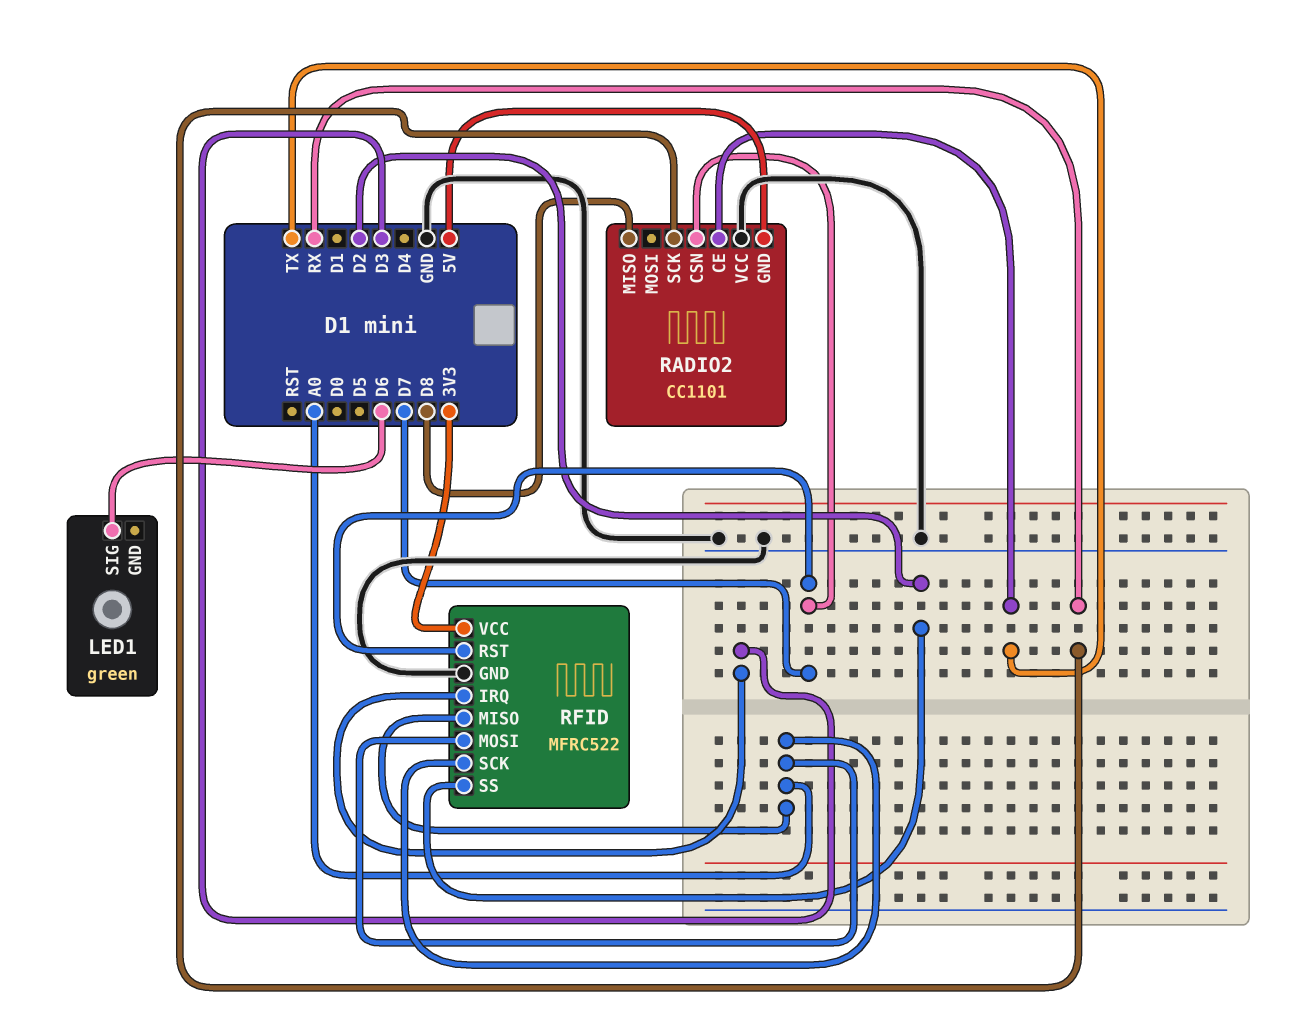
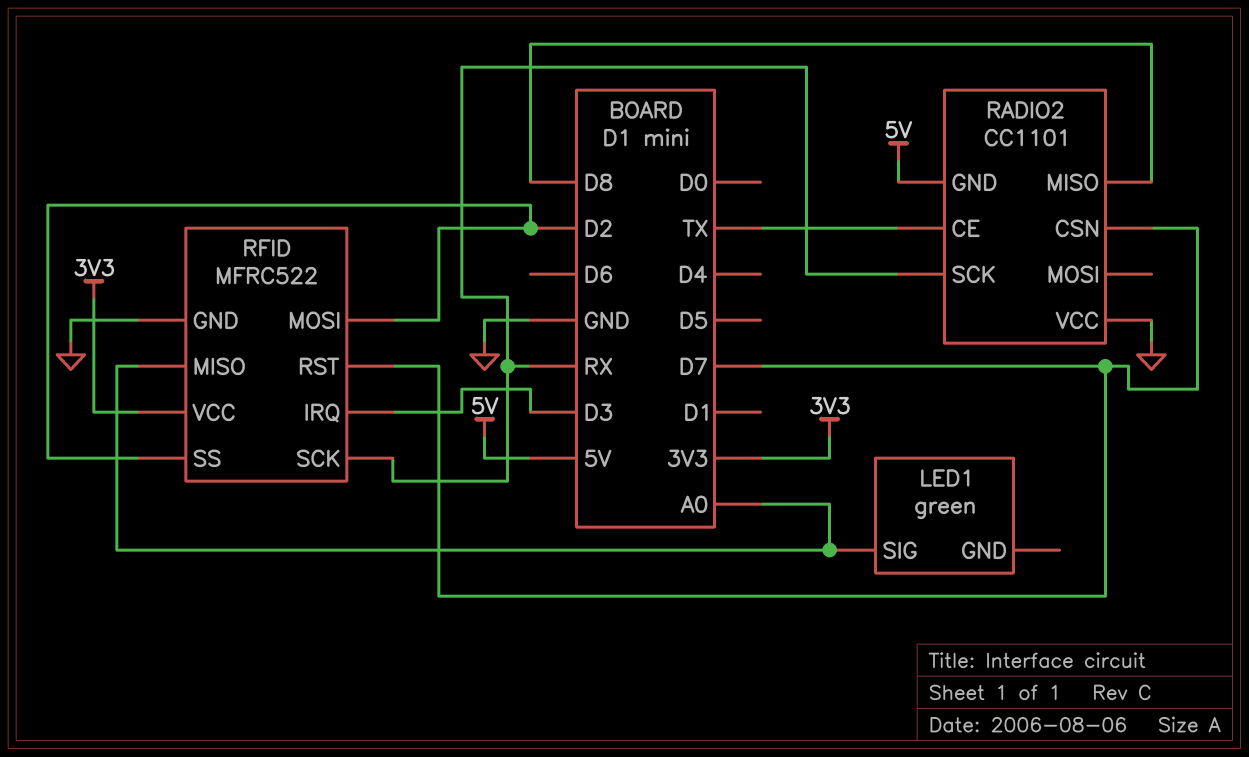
LED1 pin SIG: D6 -> A0
RFID pin MOSI: A0 -> D2
RFID pin SCK: A0 -> RX

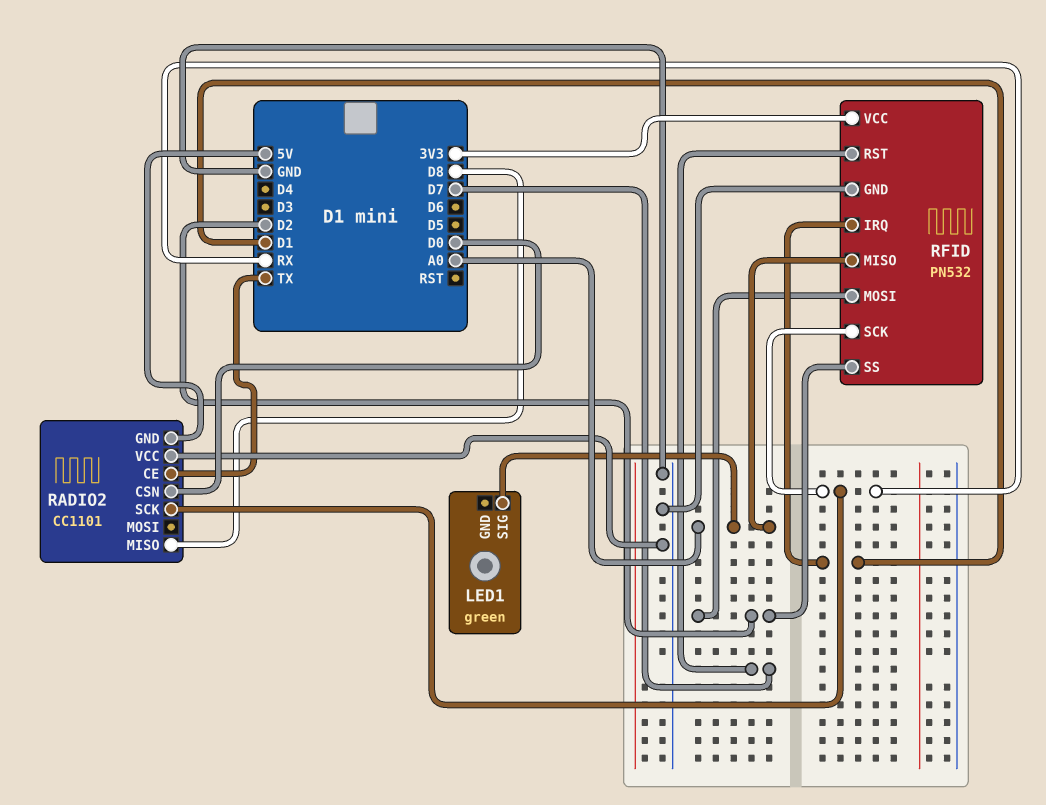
RADIO2 pin CSN: D7 -> D0
RFID: MFRC522 -> PN532
RFID pin IRQ: D3 -> D1

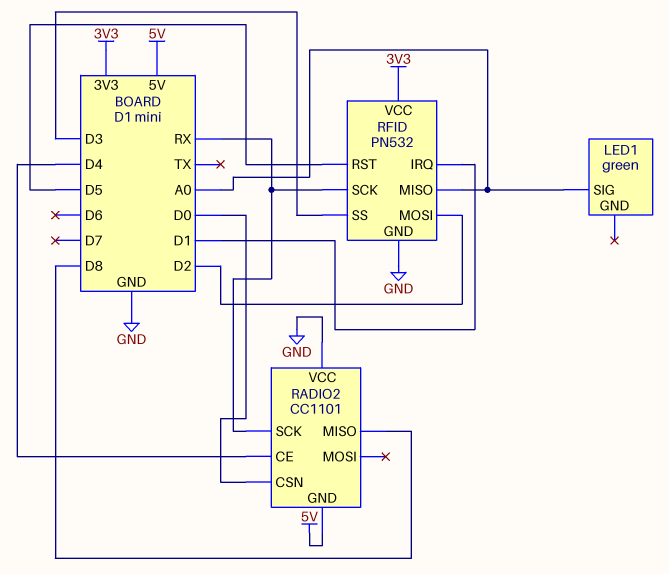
RADIO2 pin CE: TX -> D4
RFID pin RST: D7 -> D5
RFID pin SS: D2 -> D3

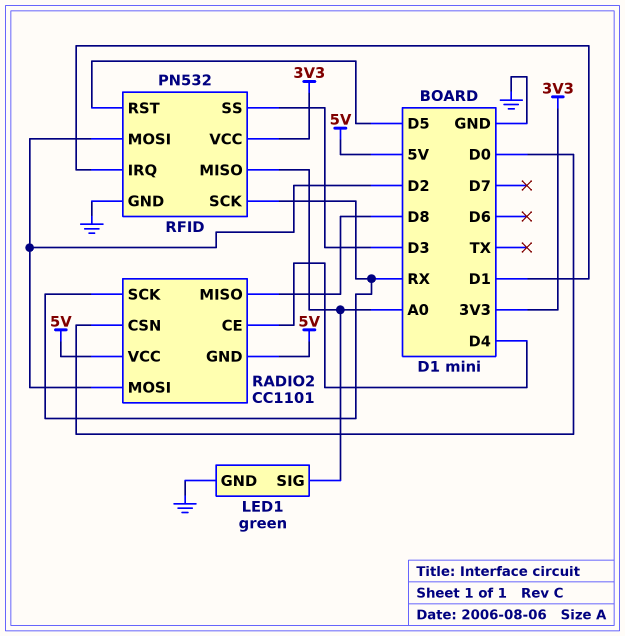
LED1 pin GND: none -> GND
RADIO2 pin MOSI: none -> D2
RADIO2 pin VCC: GND -> 5V

